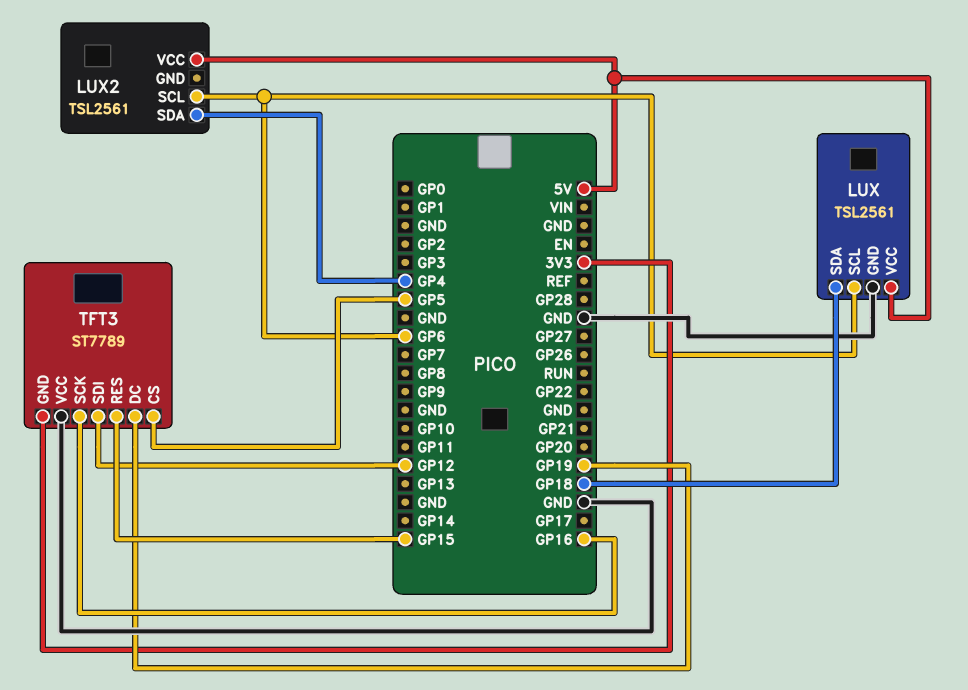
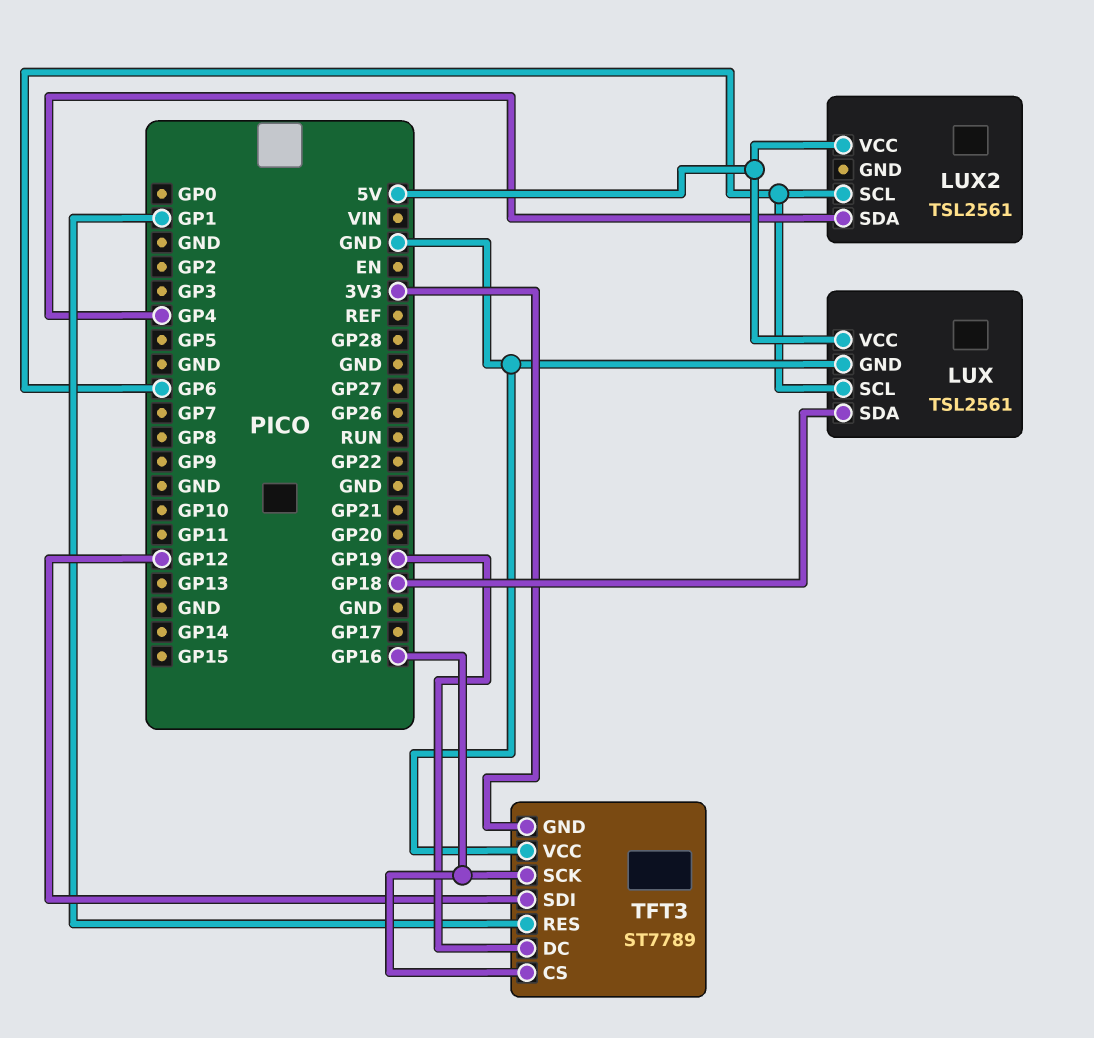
TFT3 pin CS: GP5 -> GP16
TFT3 pin RES: GP15 -> GP1

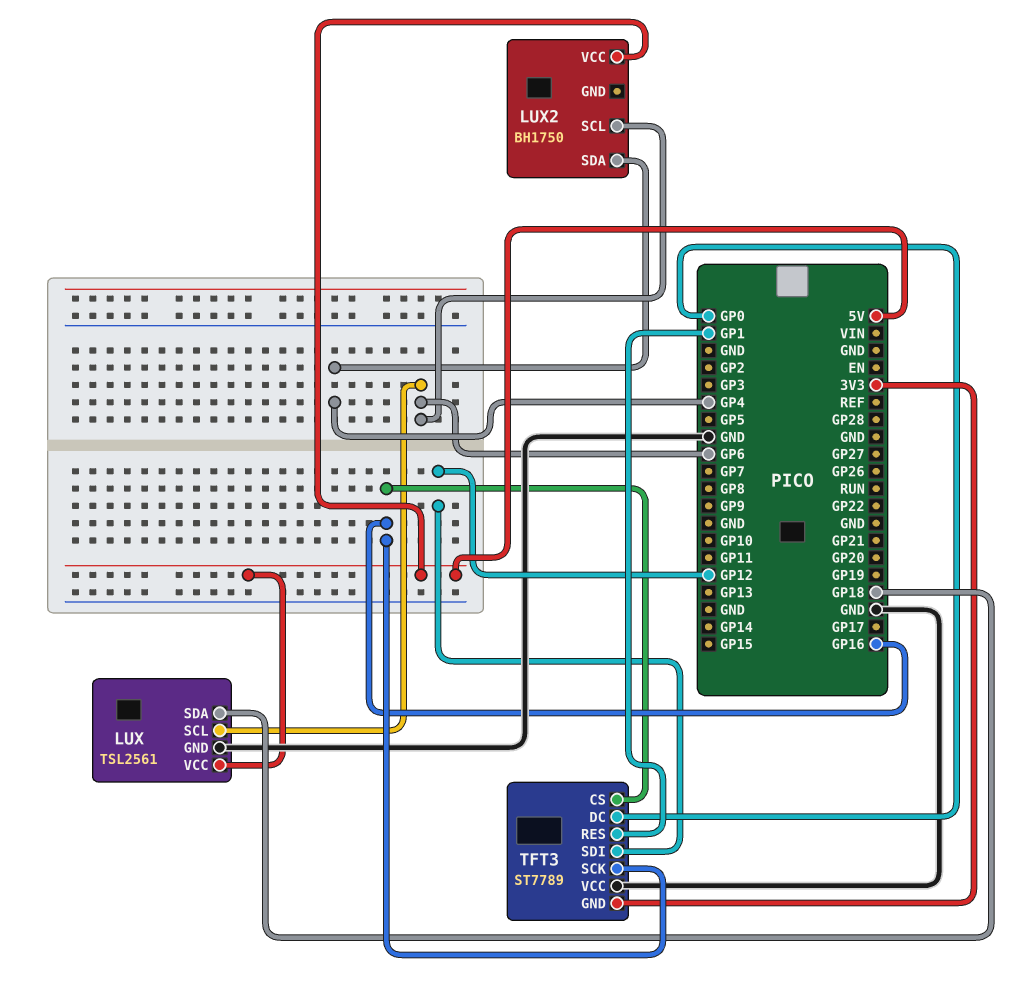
LUX2: TSL2561 -> BH1750
TFT3 pin DC: GP19 -> GP0

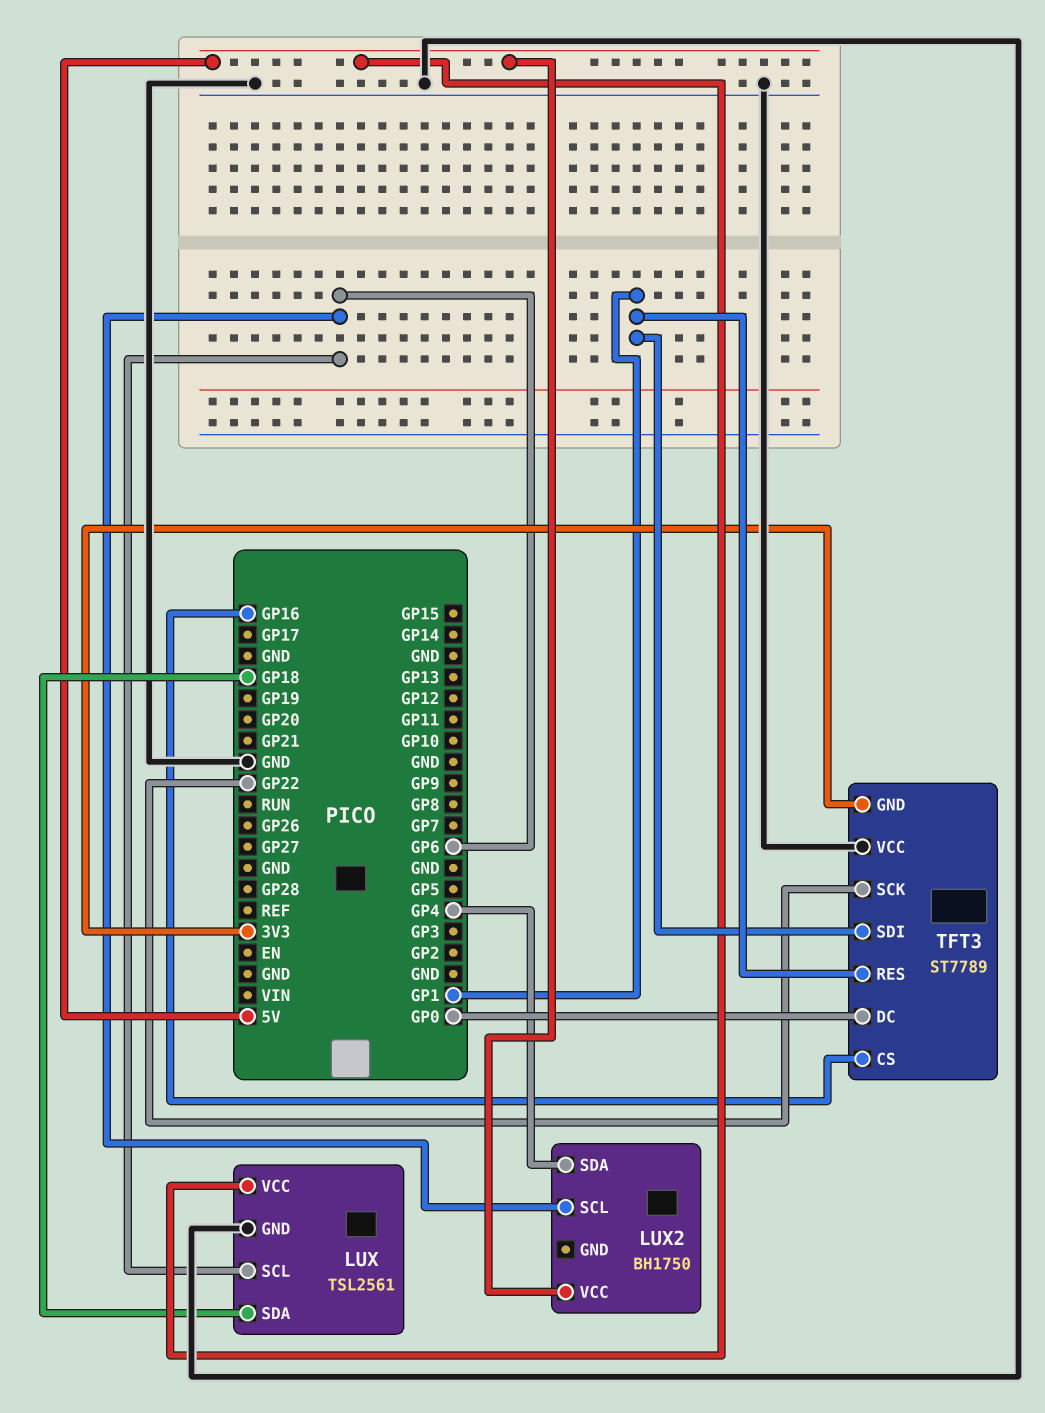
TFT3 pin SCK: GP16 -> GP22
TFT3 pin SDI: GP12 -> GP1

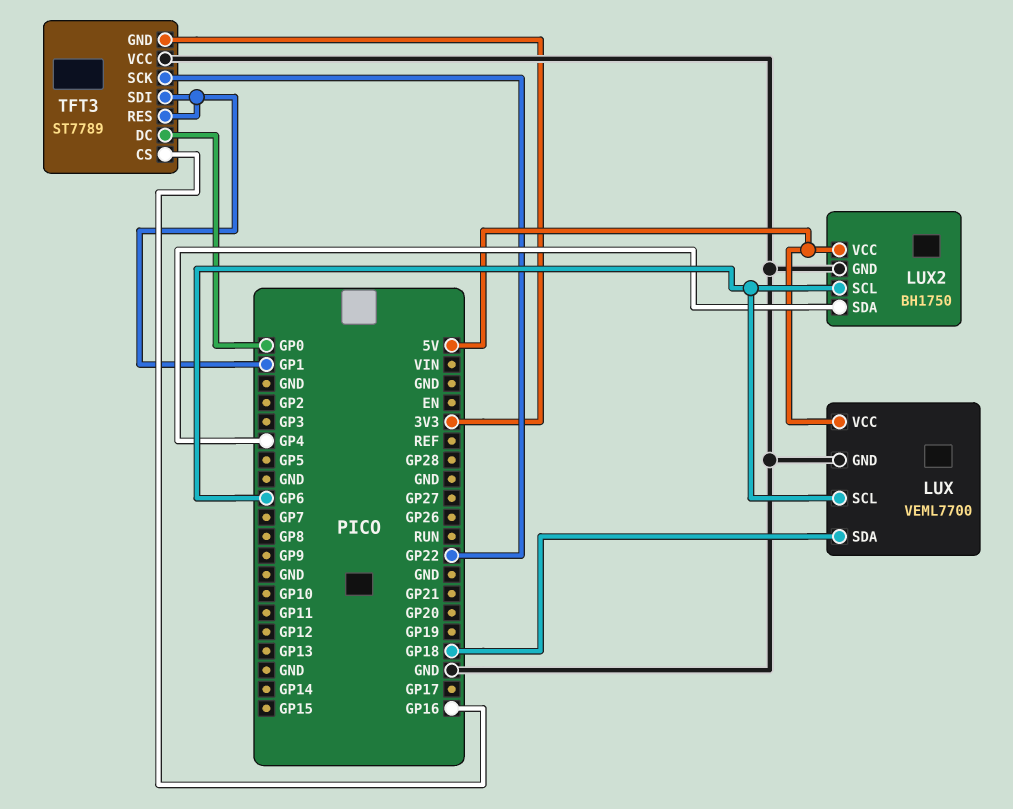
LUX: TSL2561 -> VEML7700
LUX2 pin GND: none -> GND

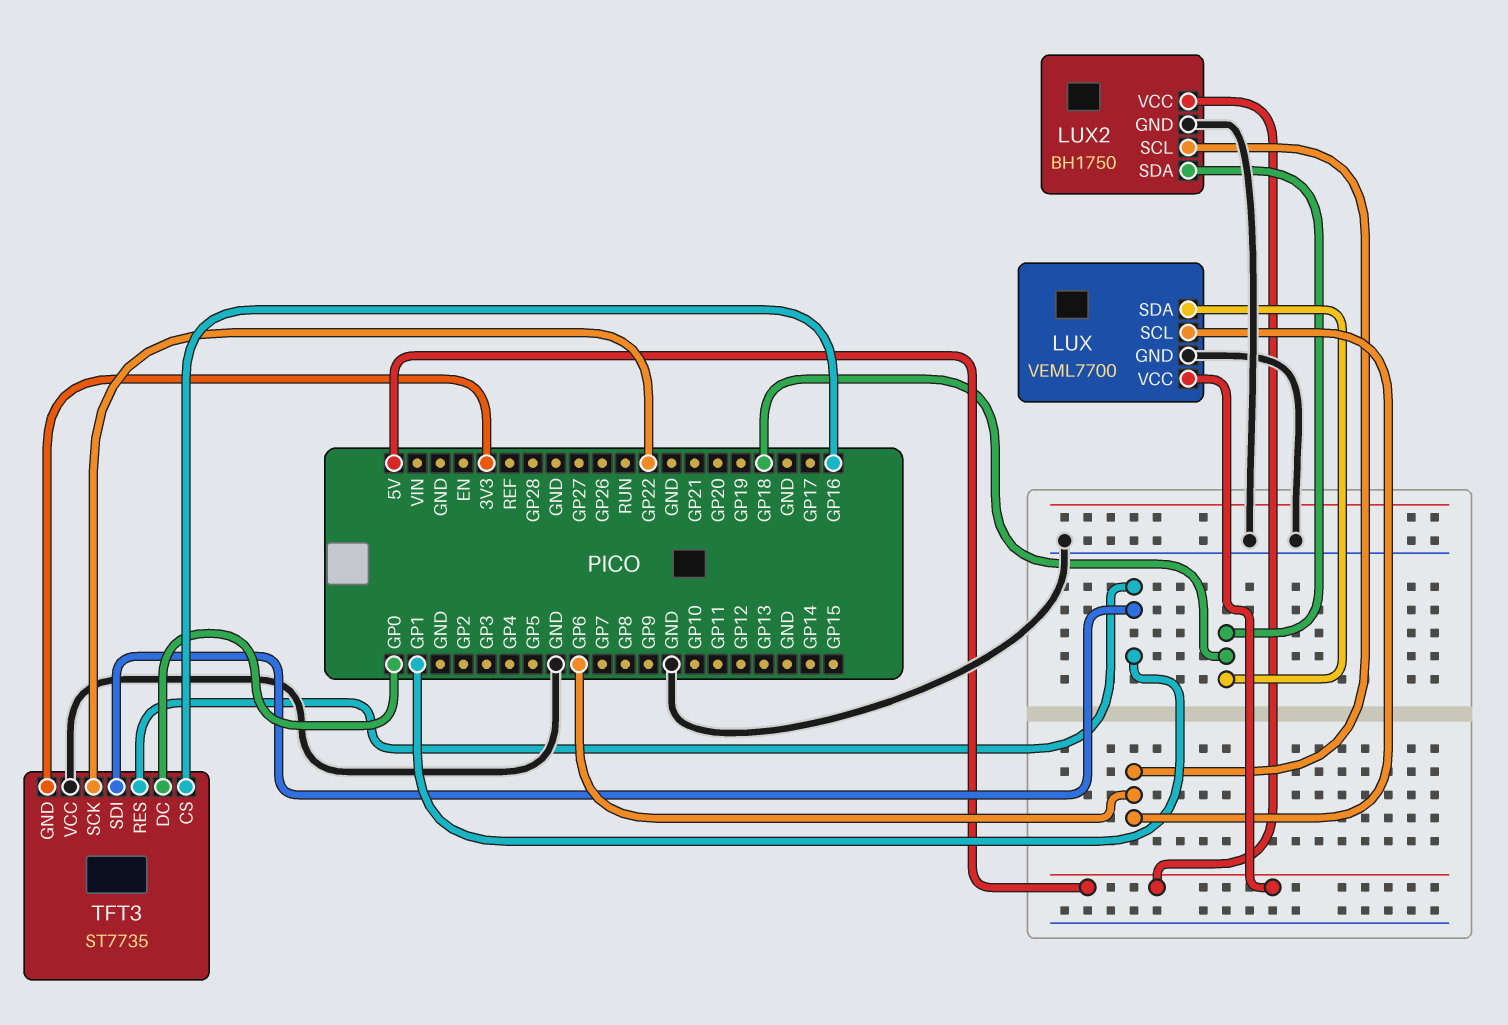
LUX2 pin SDA: GP4 -> GP18
TFT3: ST7789 -> ST7735

